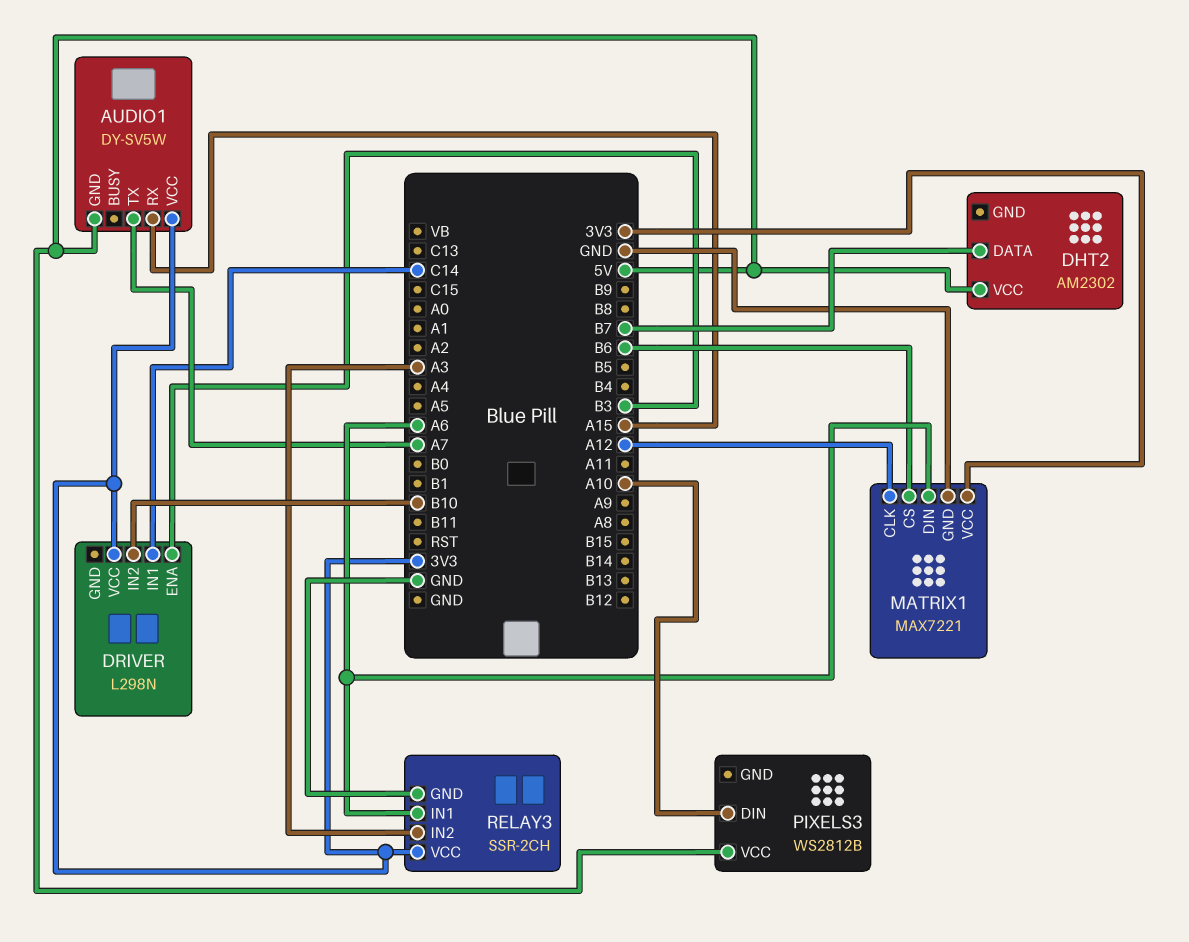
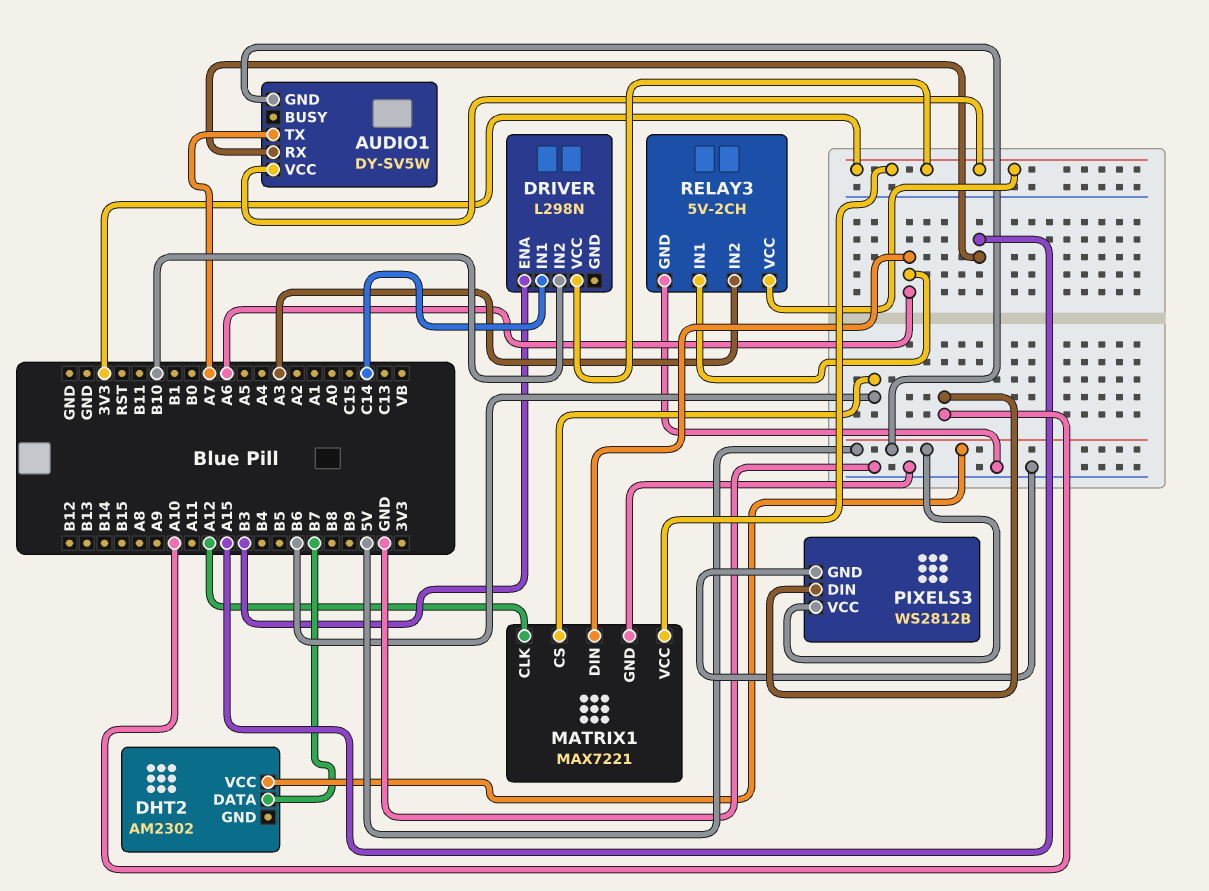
PIXELS3 pin GND: none -> GND
RELAY3: SSR-2CH -> 5V-2CH

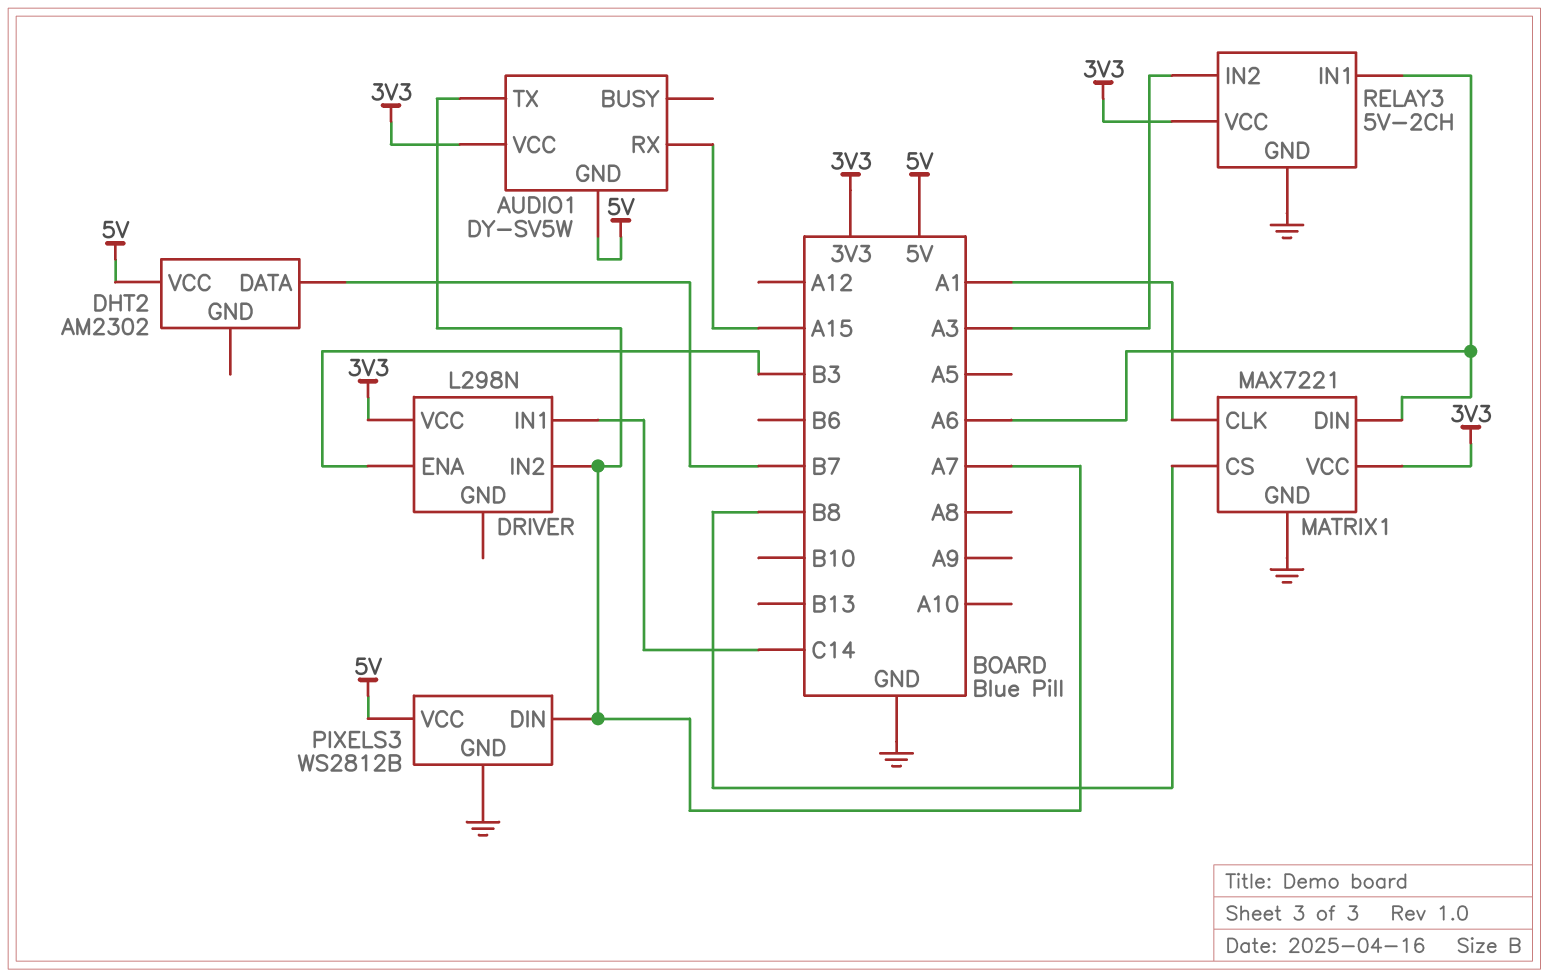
DRIVER pin IN2: B10 -> A7
MATRIX1 pin CLK: A12 -> A1
MATRIX1 pin CS: B6 -> B8
PIXELS3 pin DIN: A10 -> A7

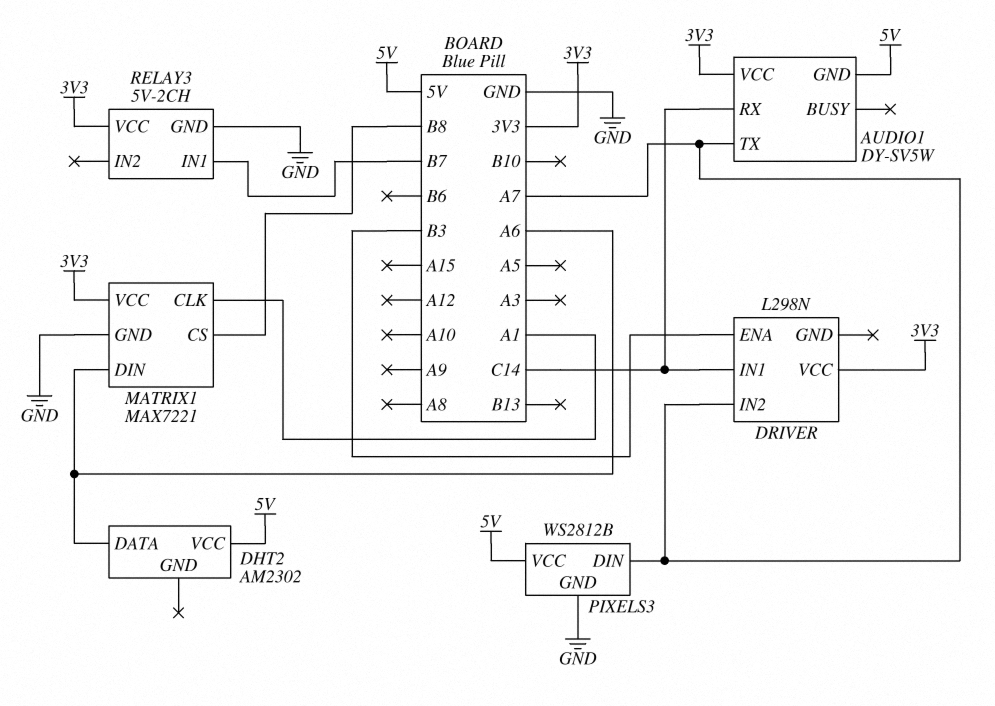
AUDIO1 pin RX: A15 -> C14
DHT2 pin DATA: B7 -> A6
RELAY3 pin IN1: A6 -> B7
RELAY3 pin IN2: A3 -> none

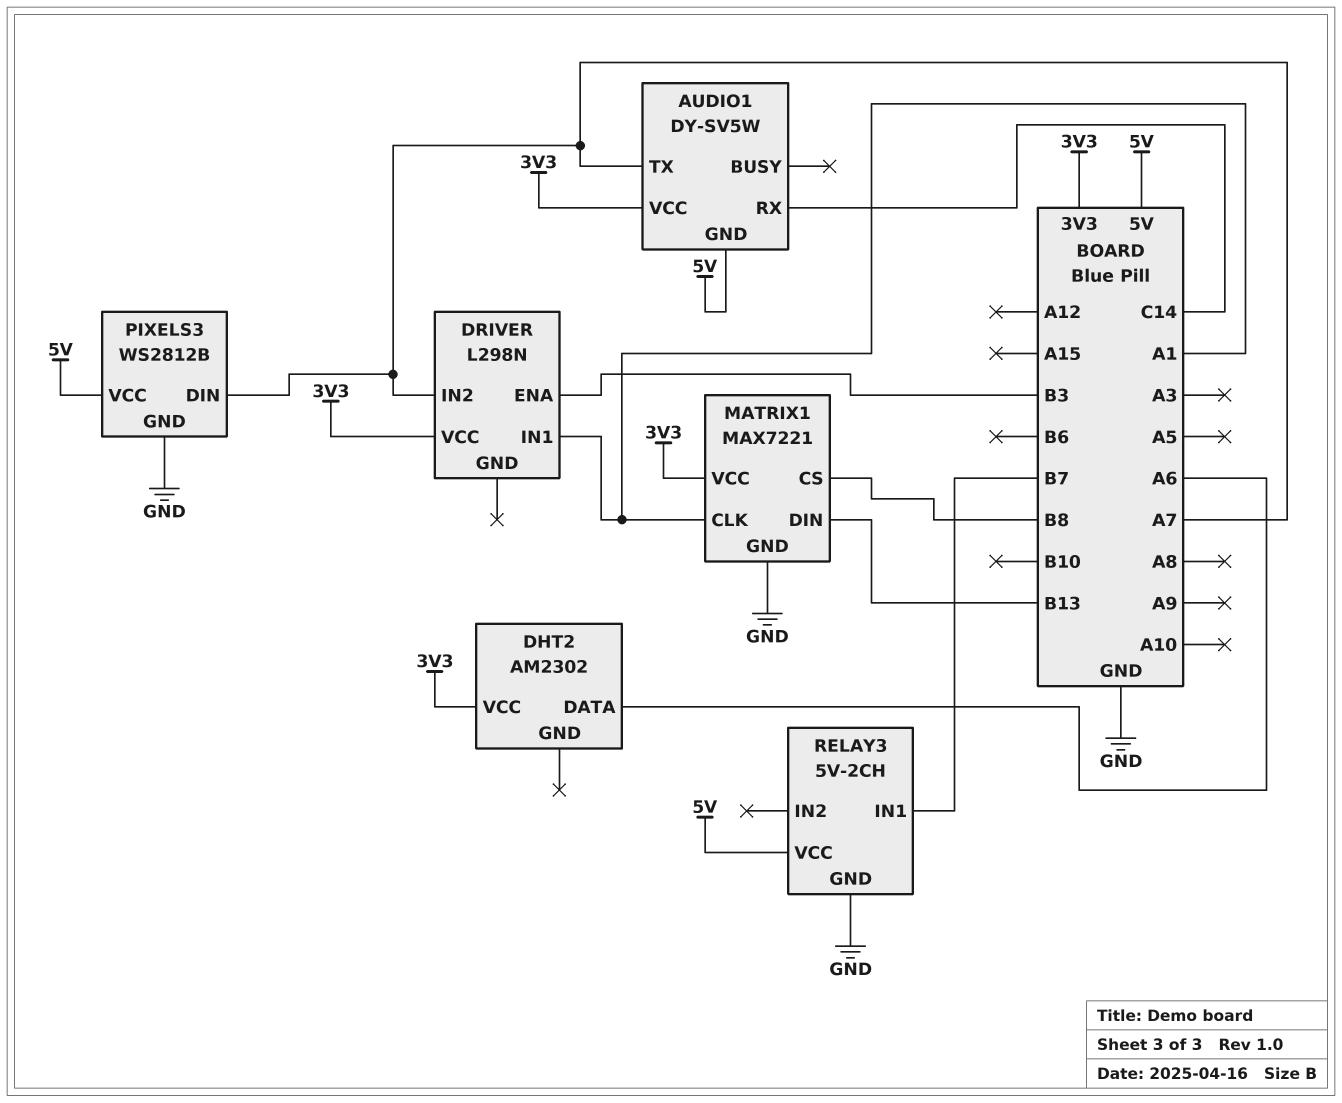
DHT2 pin VCC: 5V -> 3V3
DRIVER pin IN1: C14 -> A1
MATRIX1 pin DIN: A6 -> B13
RELAY3 pin VCC: 3V3 -> 5V

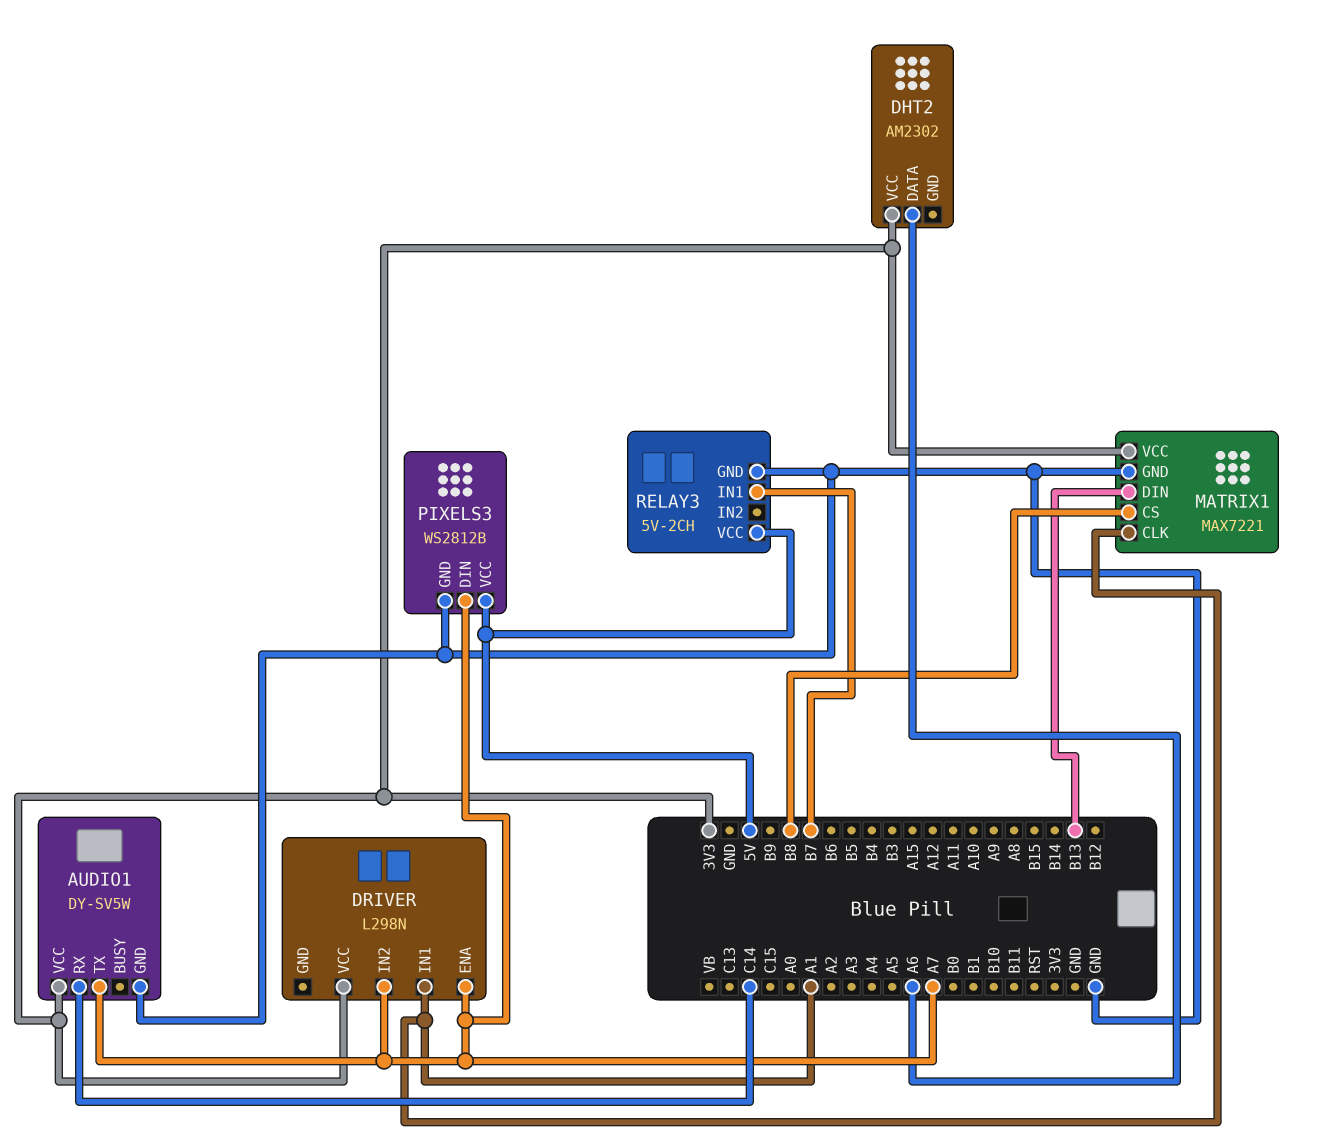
AUDIO1 pin GND: 5V -> GND
DRIVER pin ENA: B3 -> A7

